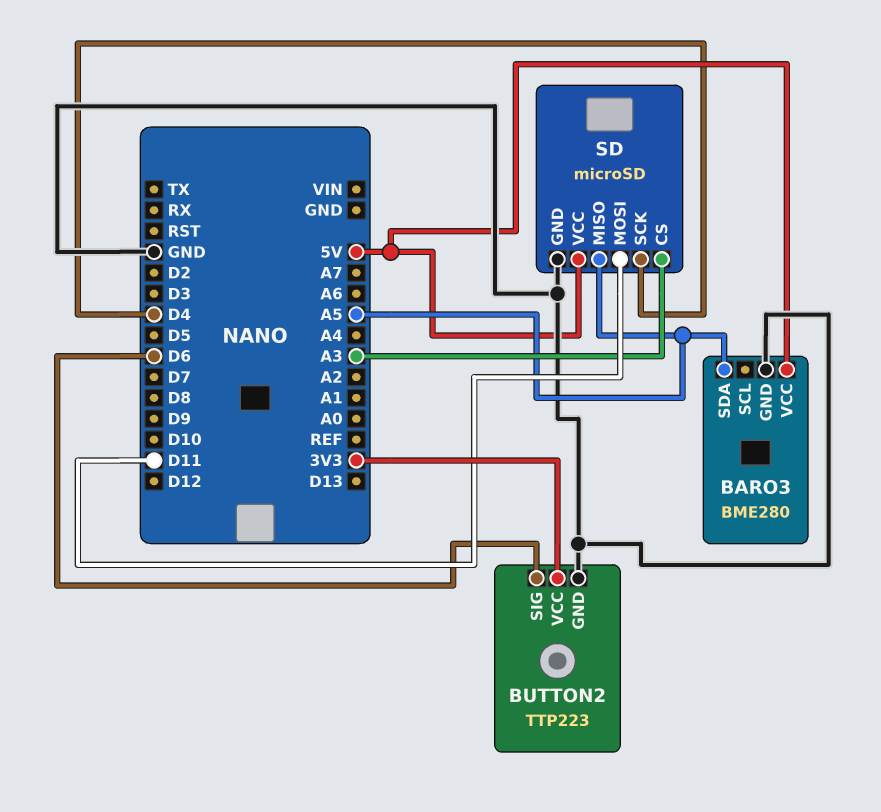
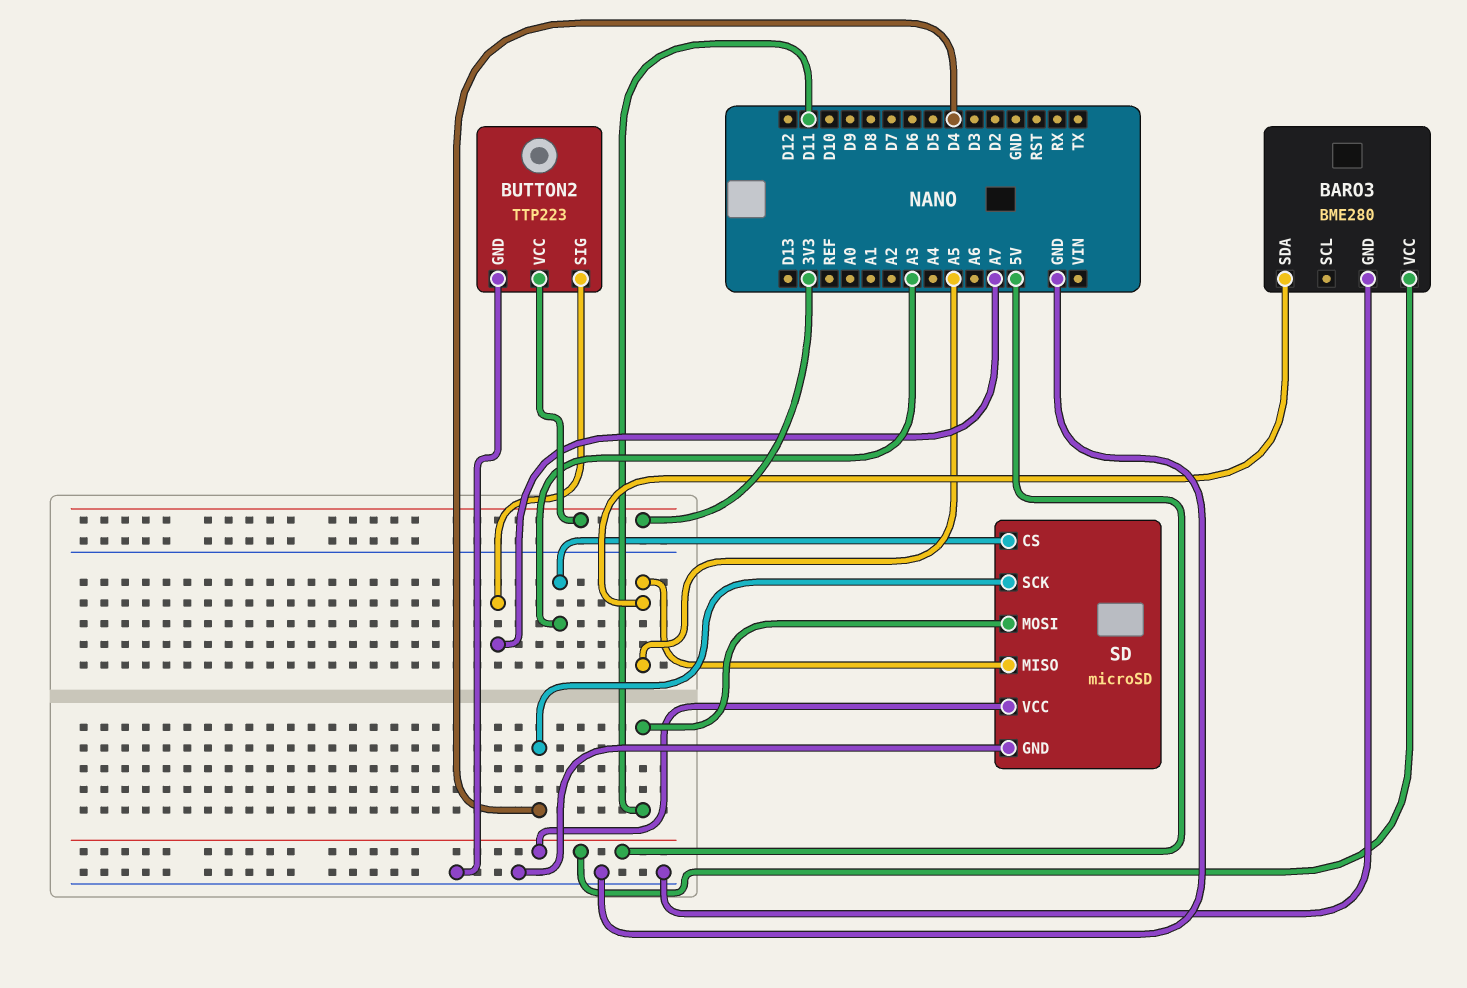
BUTTON2 pin SIG: D6 -> A7

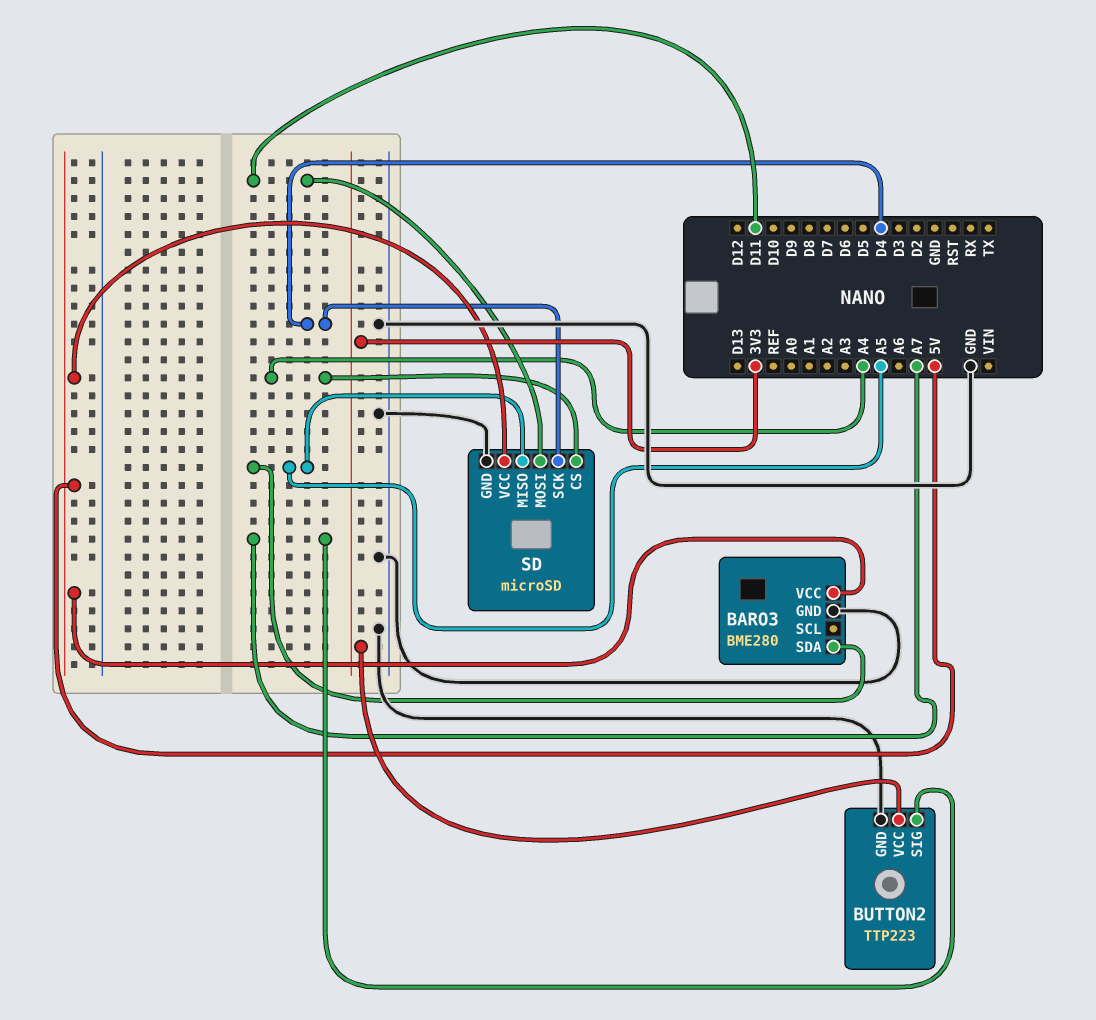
SD pin CS: A3 -> A4

